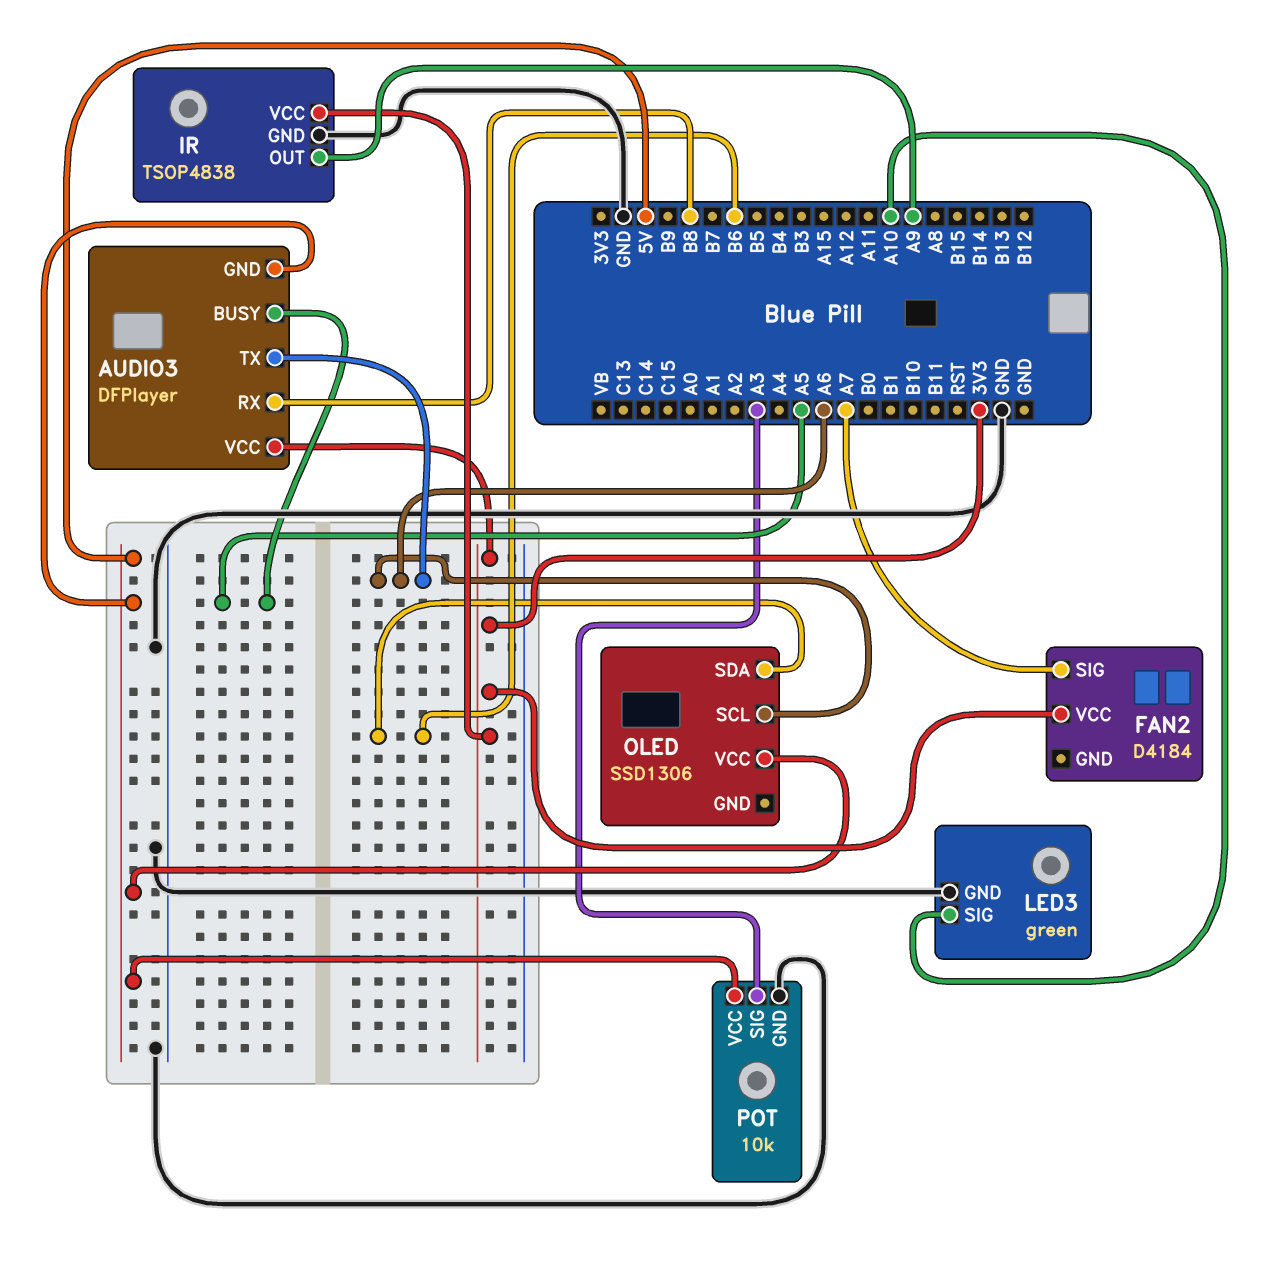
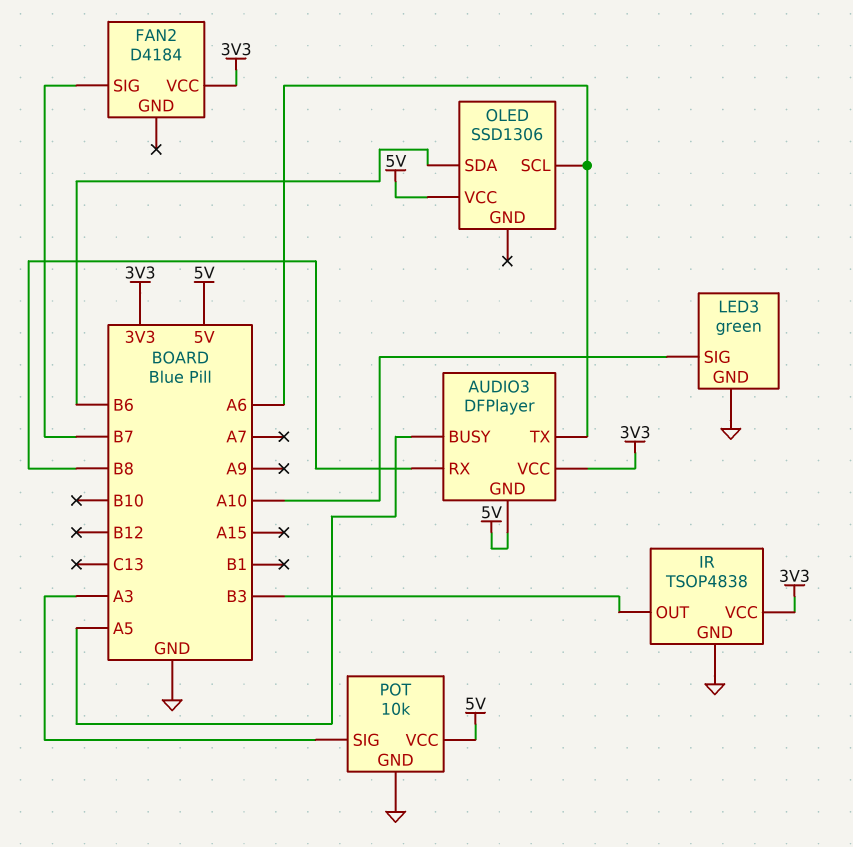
FAN2 pin SIG: A7 -> B7
IR pin OUT: A9 -> B3

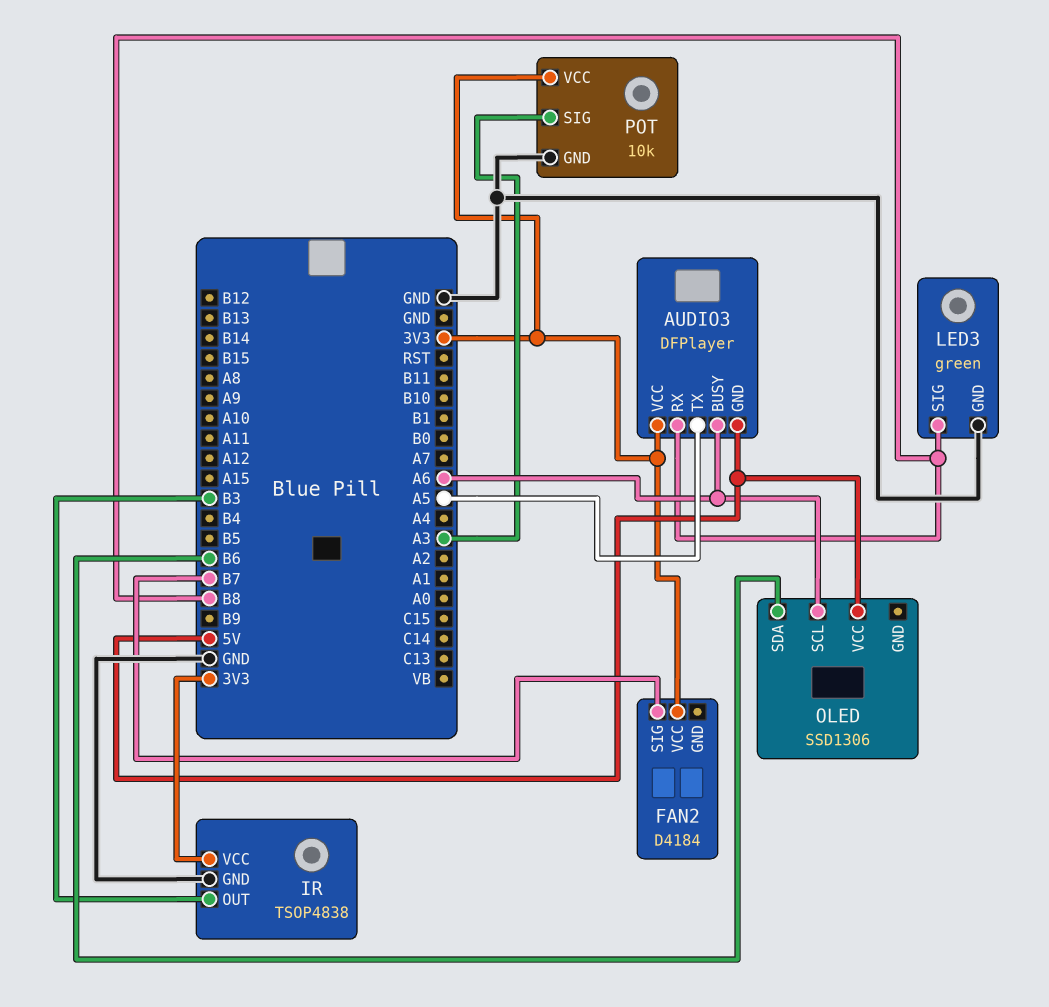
AUDIO3 pin BUSY: A5 -> A6
AUDIO3 pin TX: A6 -> A5
LED3 pin SIG: A10 -> B8
POT pin VCC: 5V -> 3V3

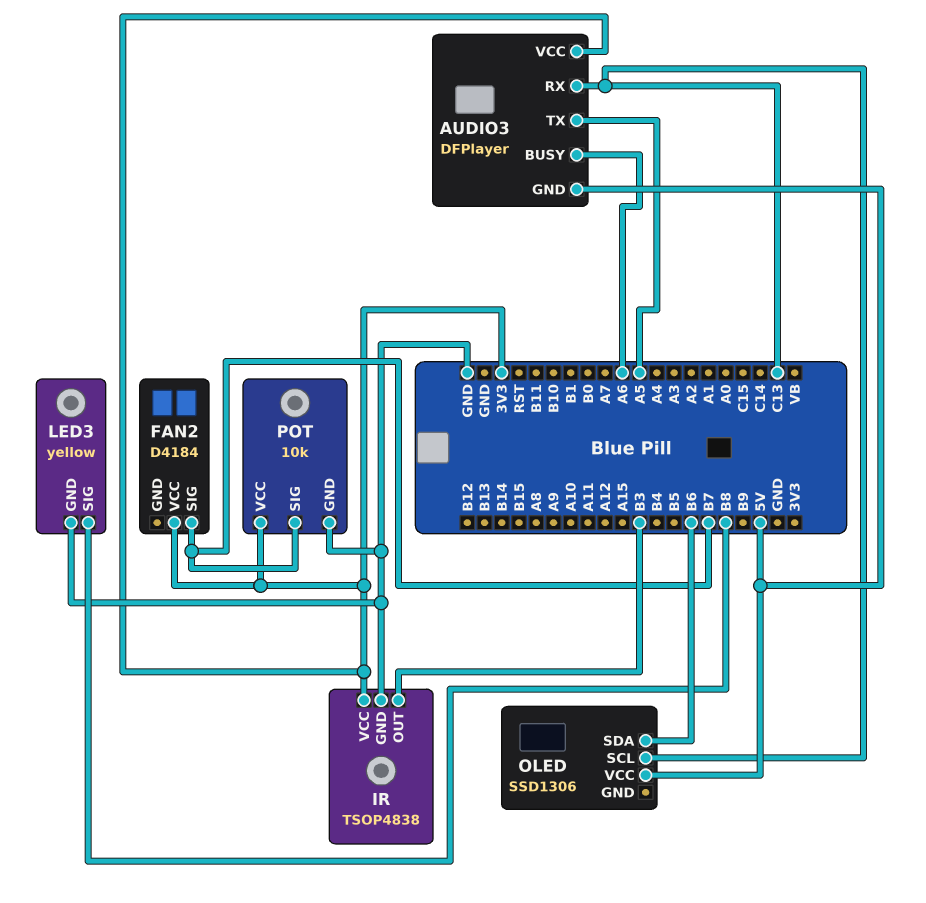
AUDIO3 pin RX: B8 -> C13
LED3: green -> yellow
OLED pin SCL: A6 -> C13
POT pin SIG: A3 -> B7

